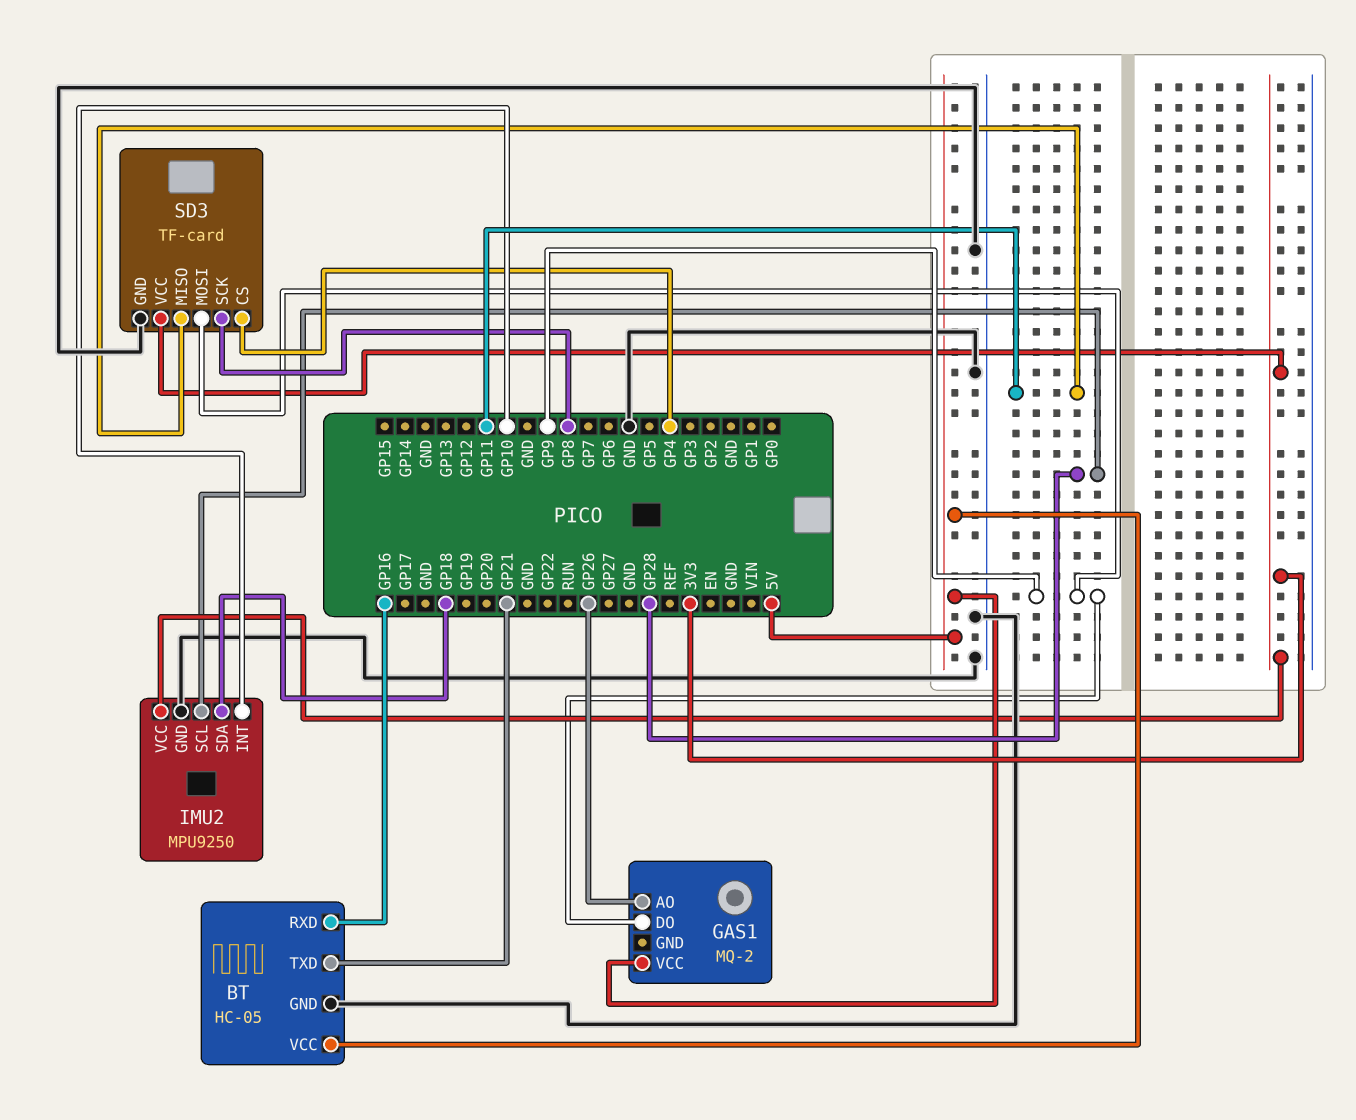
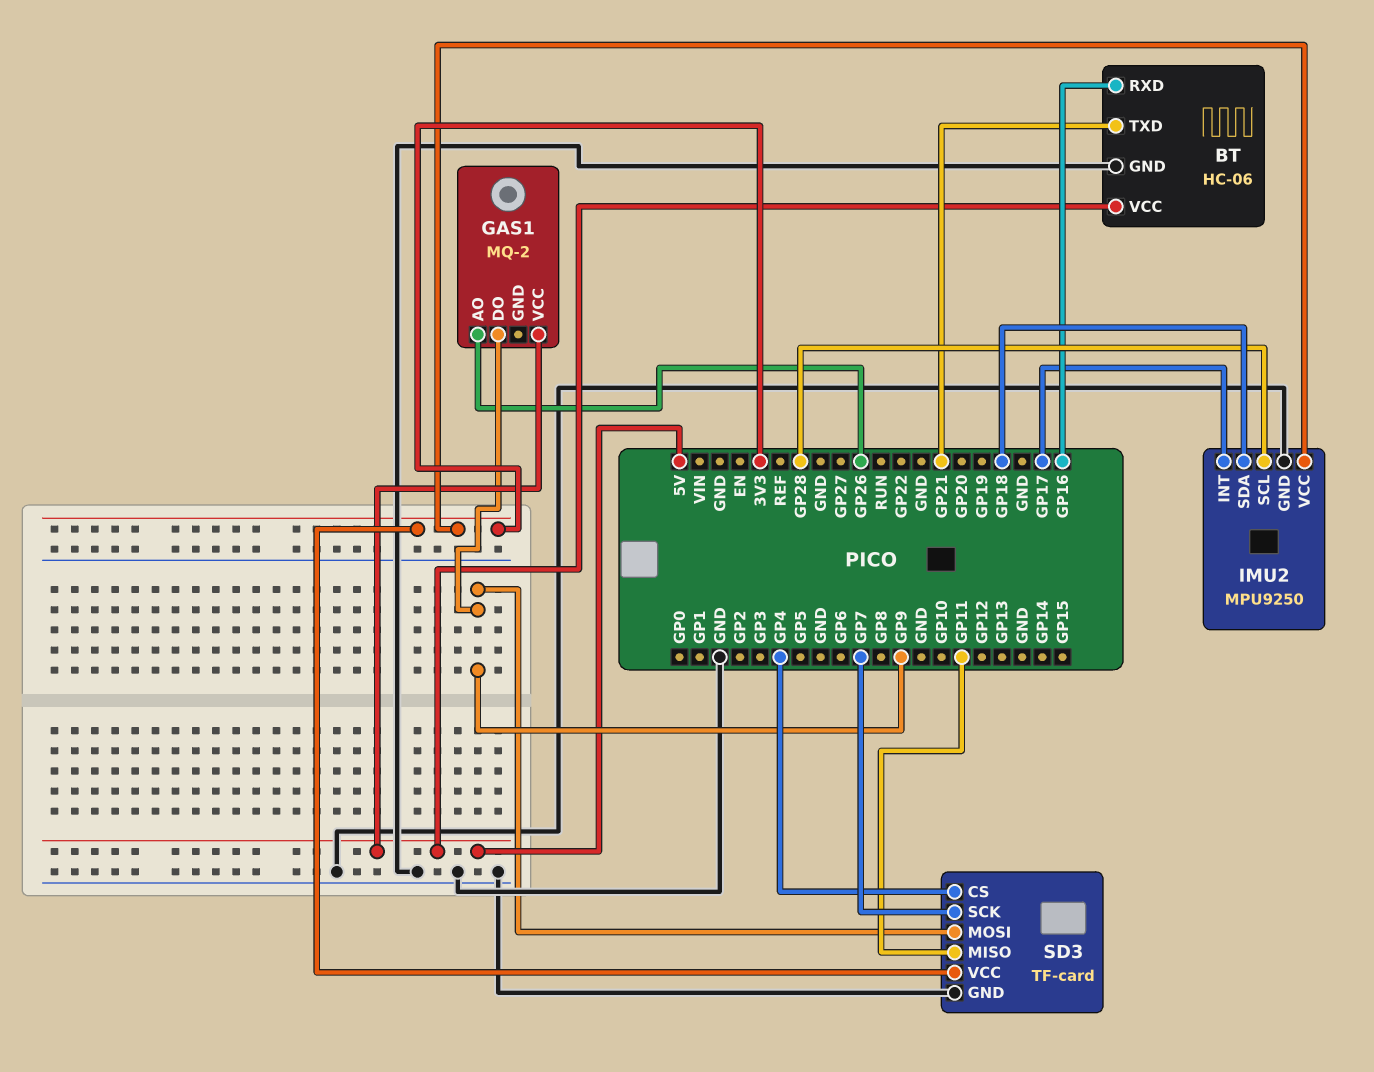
BT: HC-05 -> HC-06
IMU2 pin INT: GP10 -> GP17
SD3 pin SCK: GP8 -> GP7

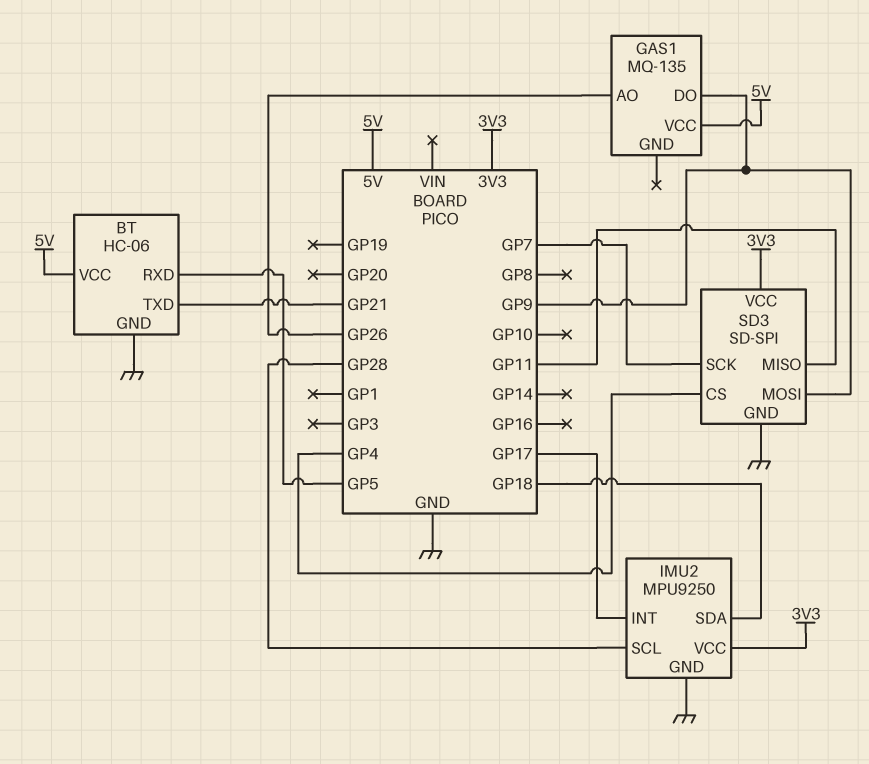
BT pin RXD: GP16 -> GP5
GAS1: MQ-2 -> MQ-135
SD3: TF-card -> SD-SPI

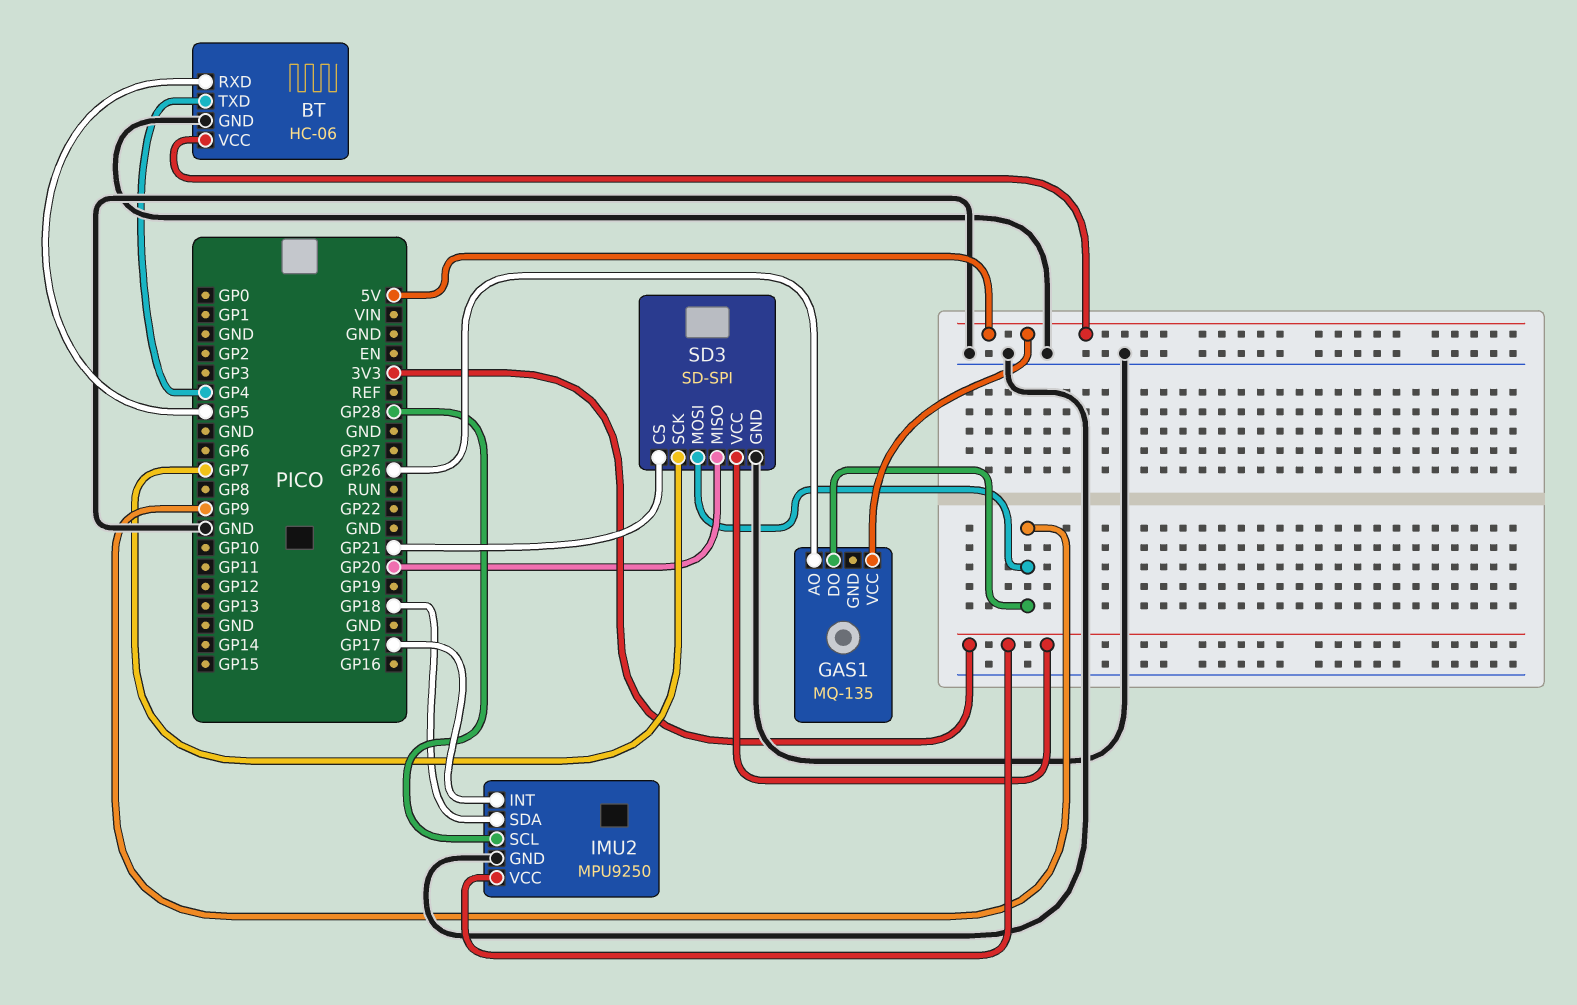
BT pin TXD: GP21 -> GP4
SD3 pin CS: GP4 -> GP21
SD3 pin MISO: GP11 -> GP20

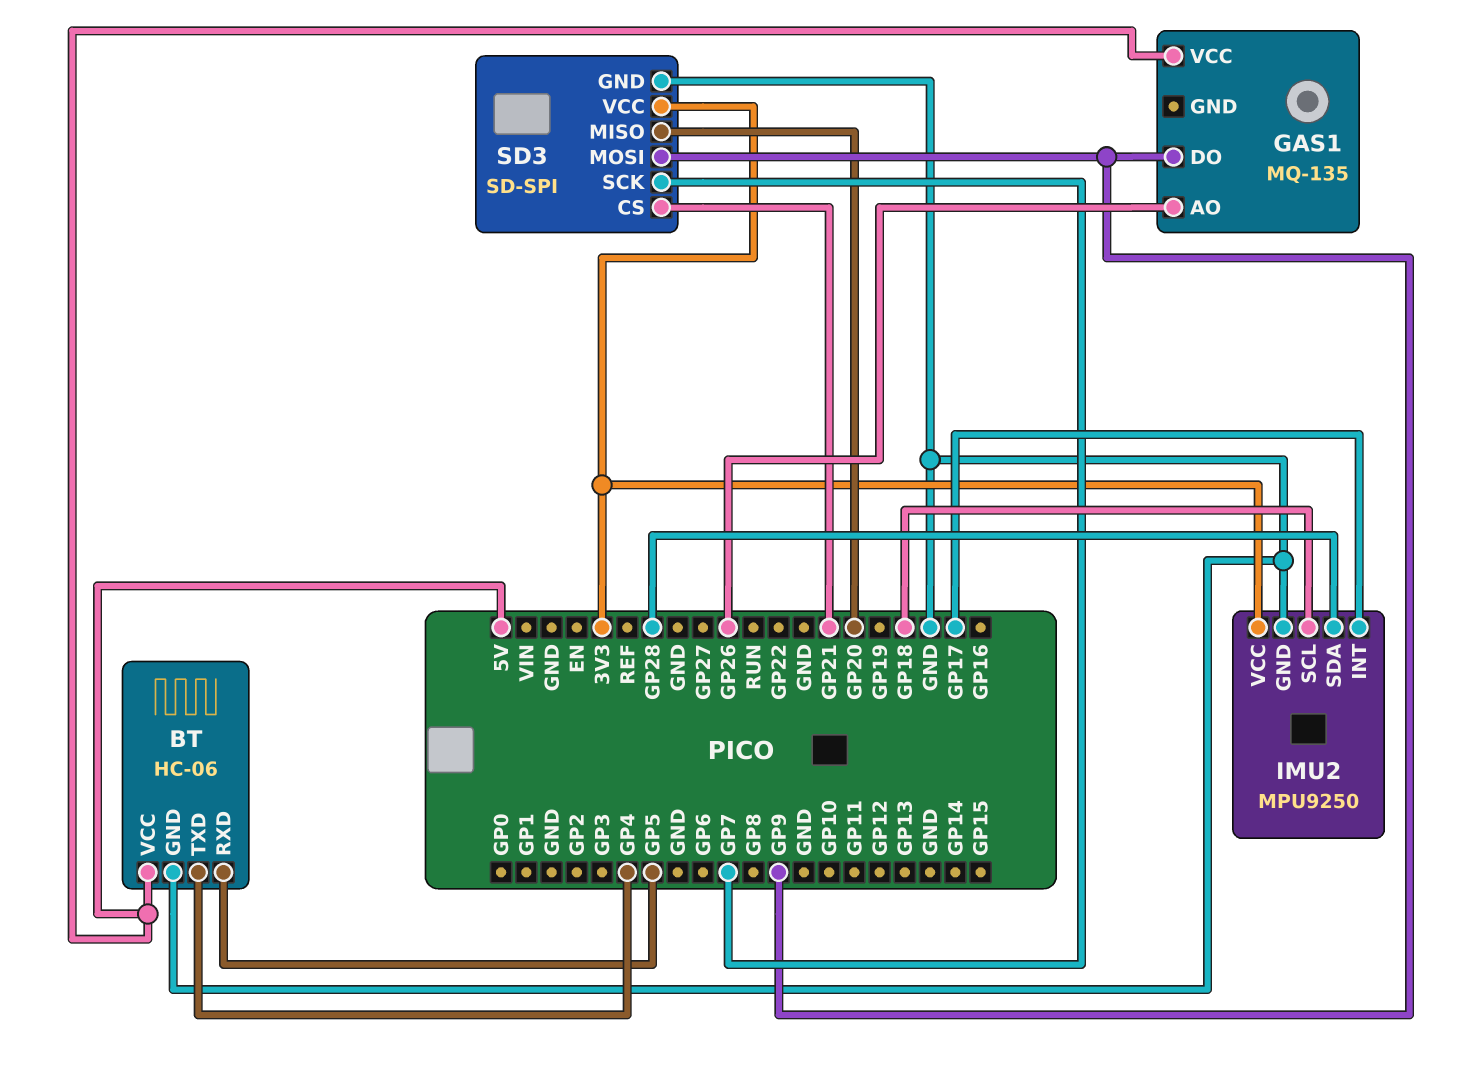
IMU2 pin SCL: GP28 -> GP18
IMU2 pin SDA: GP18 -> GP28

